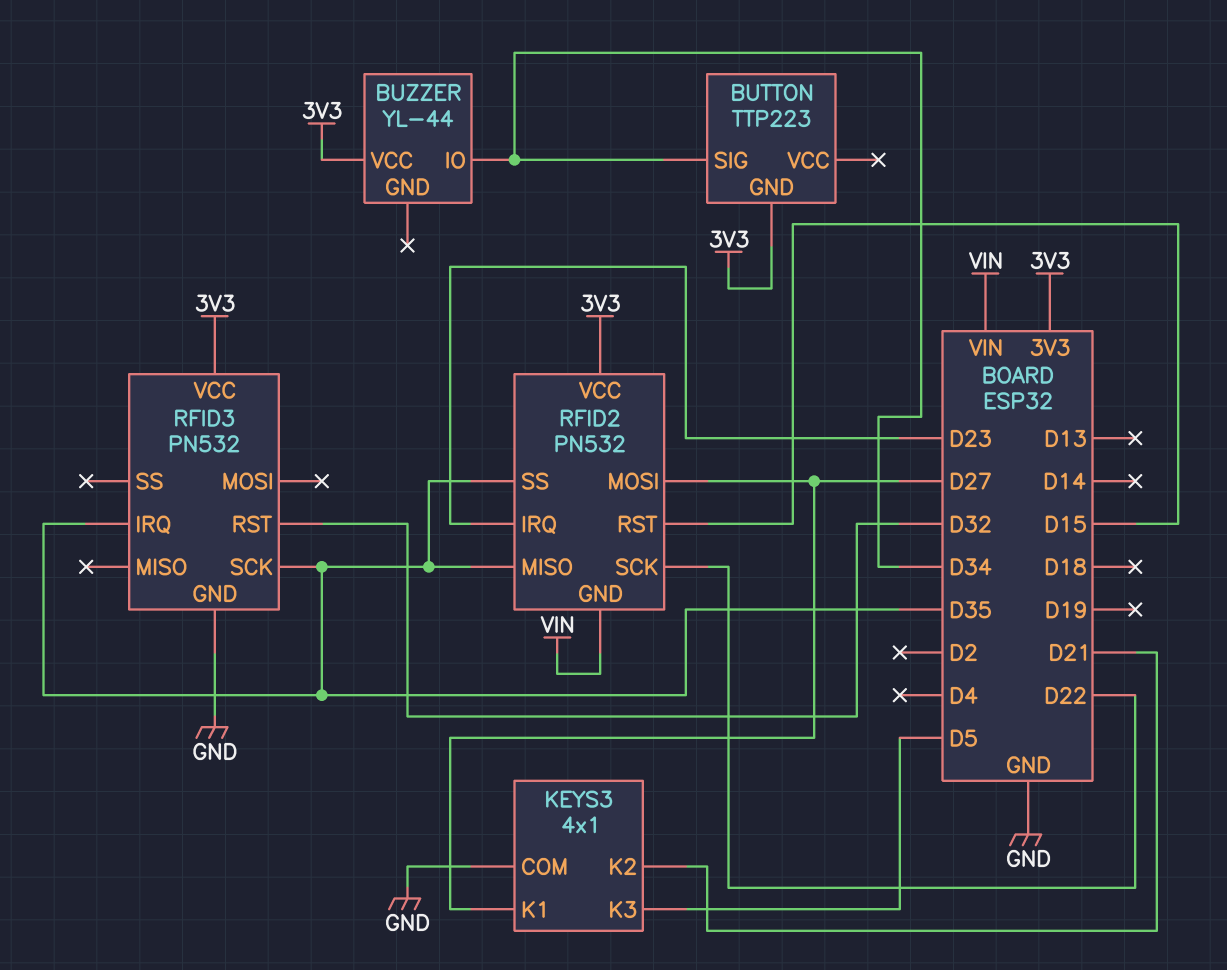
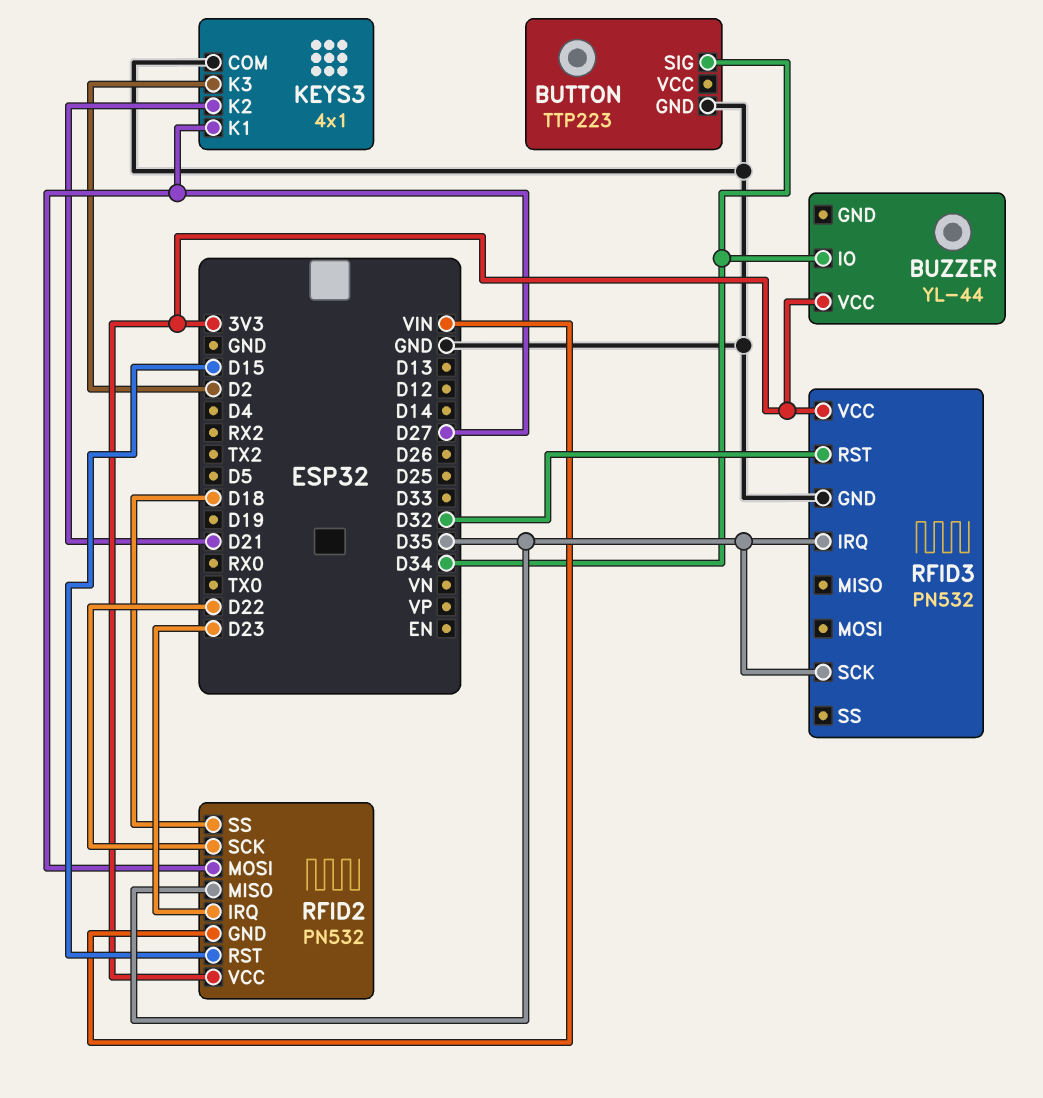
BUTTON pin GND: 3V3 -> GND
KEYS3 pin K3: D5 -> D2
RFID2 pin SS: D35 -> D18

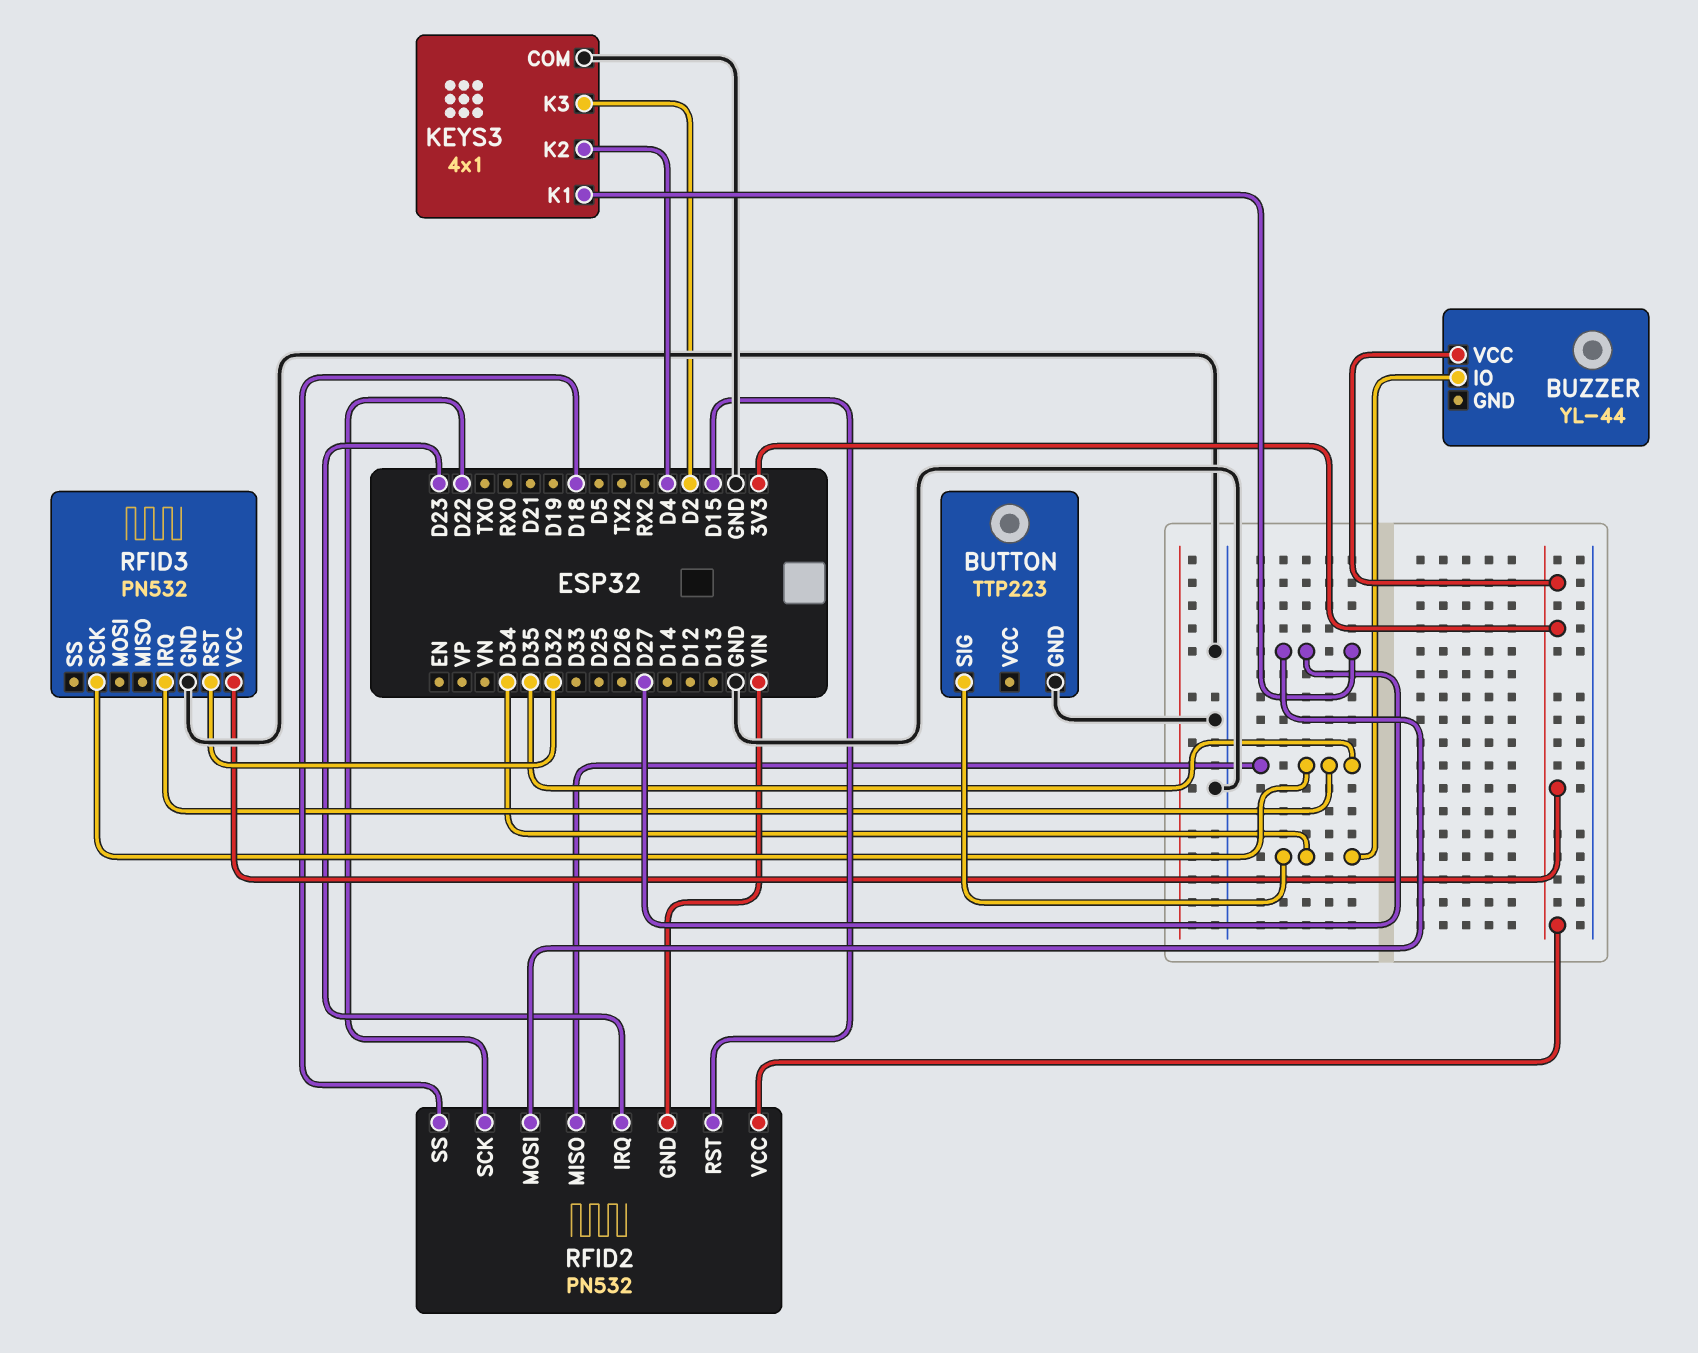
KEYS3 pin K2: D21 -> D4

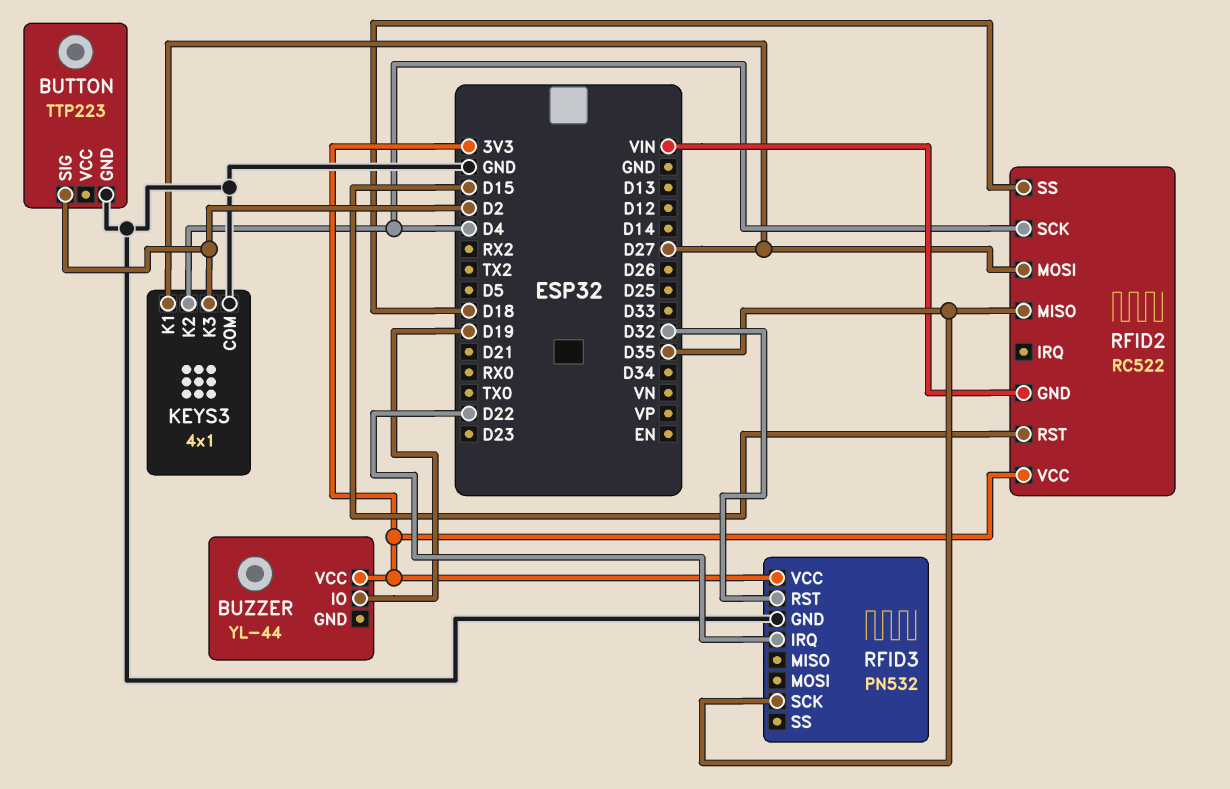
BUTTON pin SIG: D34 -> D2
BUZZER pin IO: D34 -> D19
RFID2: PN532 -> RC522
RFID2 pin IRQ: D23 -> none
RFID2 pin SCK: D22 -> D4
RFID3 pin IRQ: D35 -> D22

